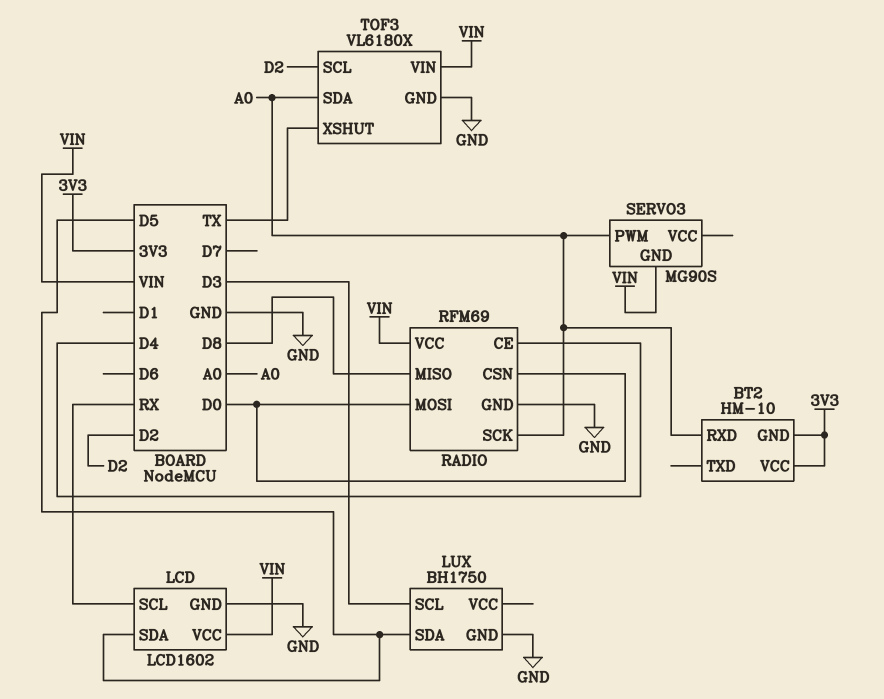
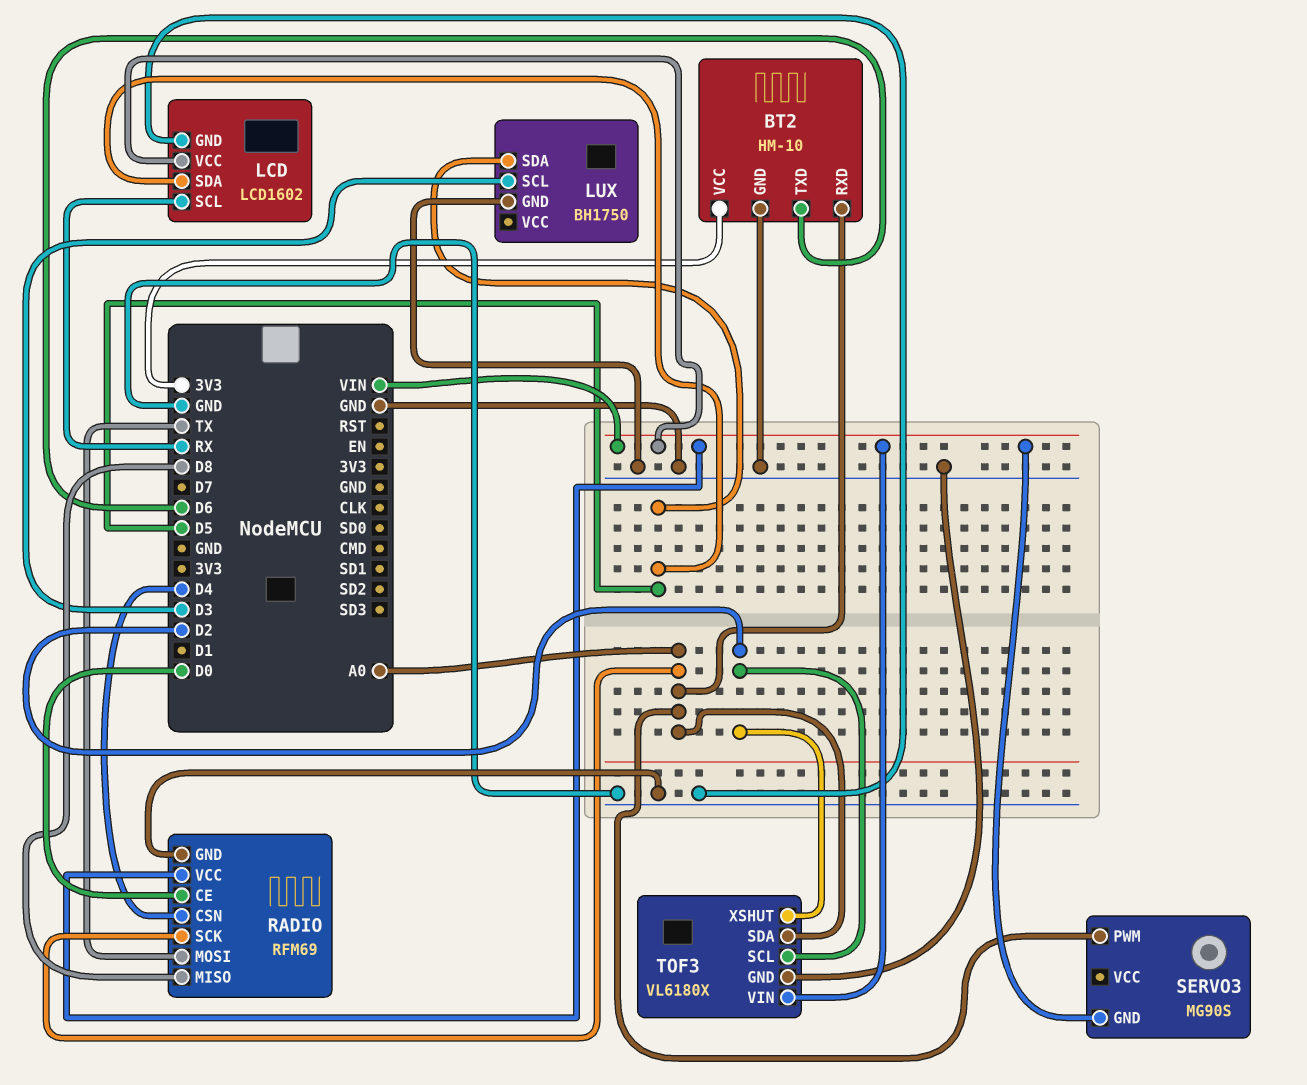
BT2 pin GND: 3V3 -> GND
BT2 pin TXD: none -> D6
RADIO pin CE: D4 -> D0
RADIO pin CSN: D0 -> D4
RADIO pin MOSI: D0 -> TX
TOF3 pin XSHUT: TX -> D2

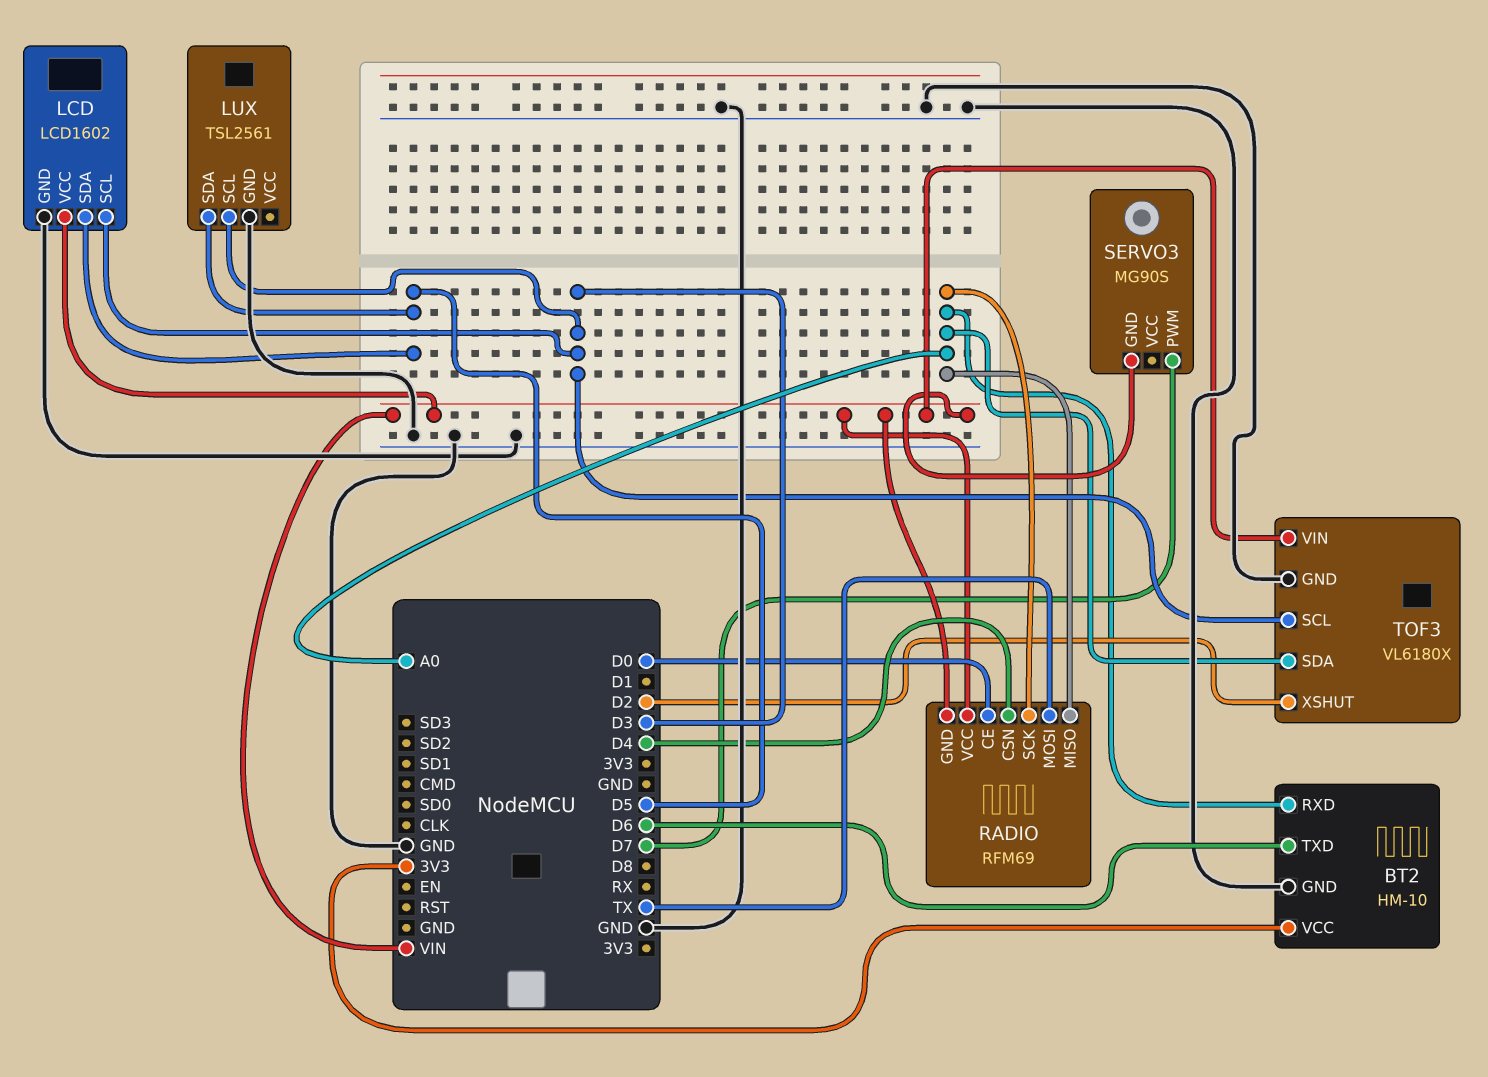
LCD pin SCL: RX -> D3
LUX: BH1750 -> TSL2561
RADIO pin GND: GND -> VIN
RADIO pin MISO: D8 -> A0
SERVO3 pin PWM: A0 -> D7
TOF3 pin SCL: D2 -> D3

